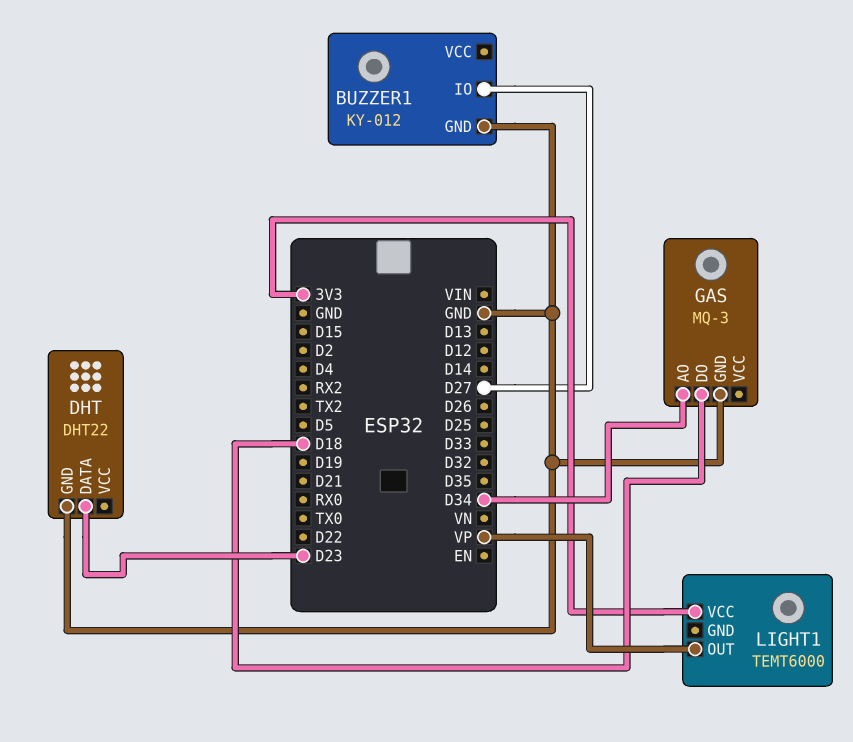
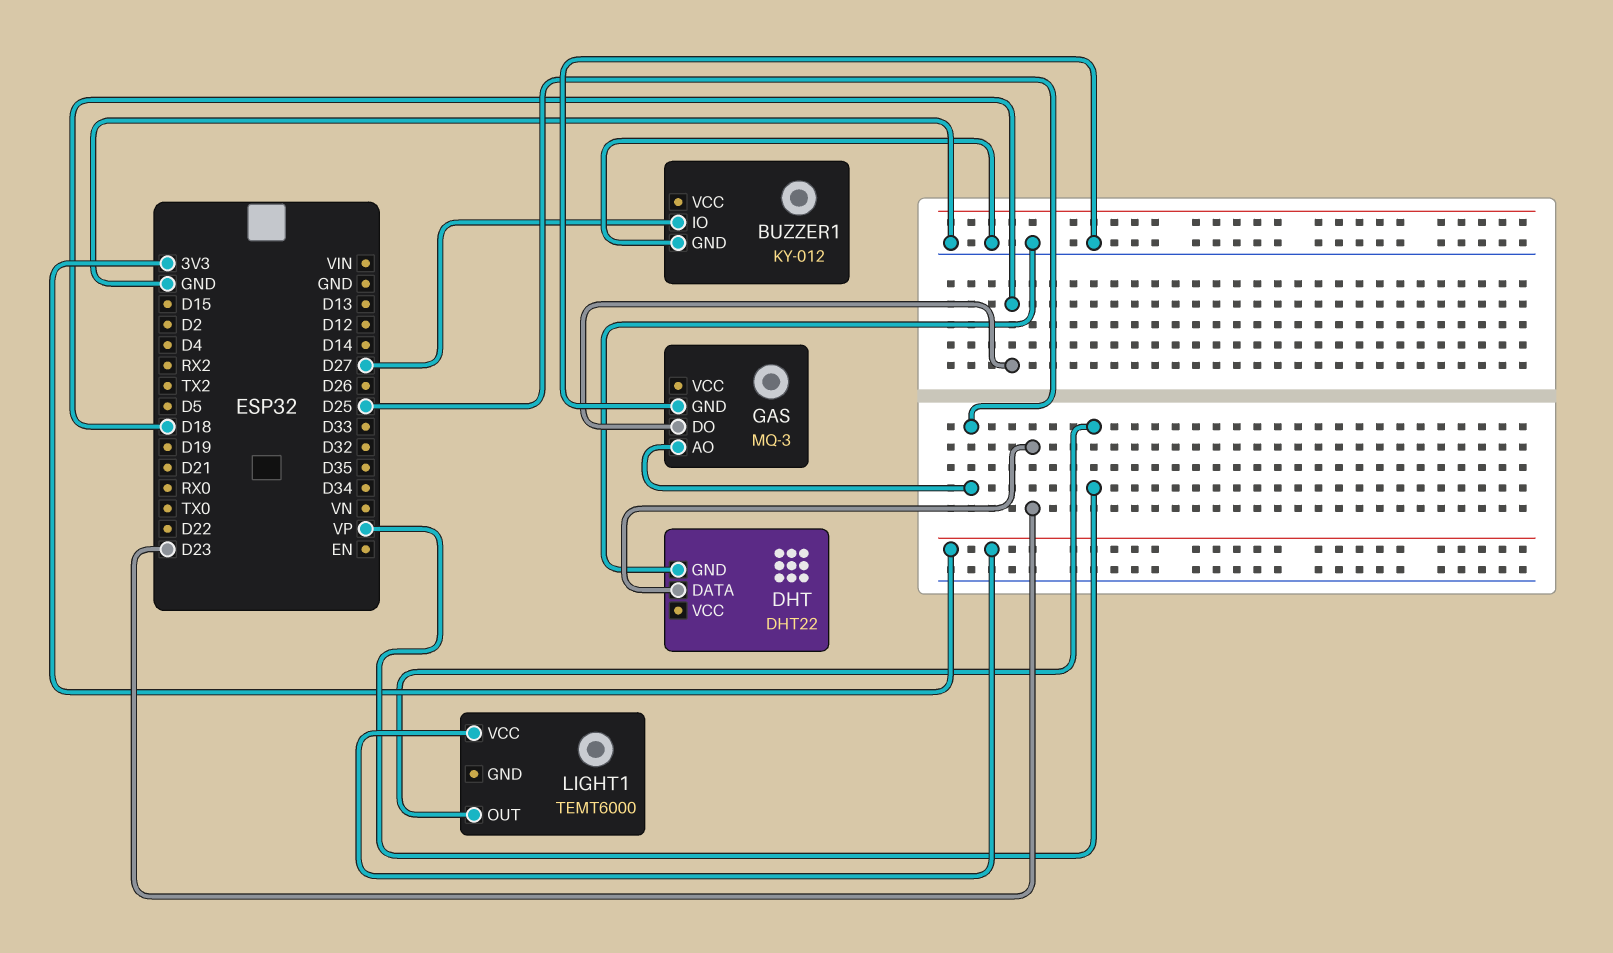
GAS pin AO: D34 -> D25

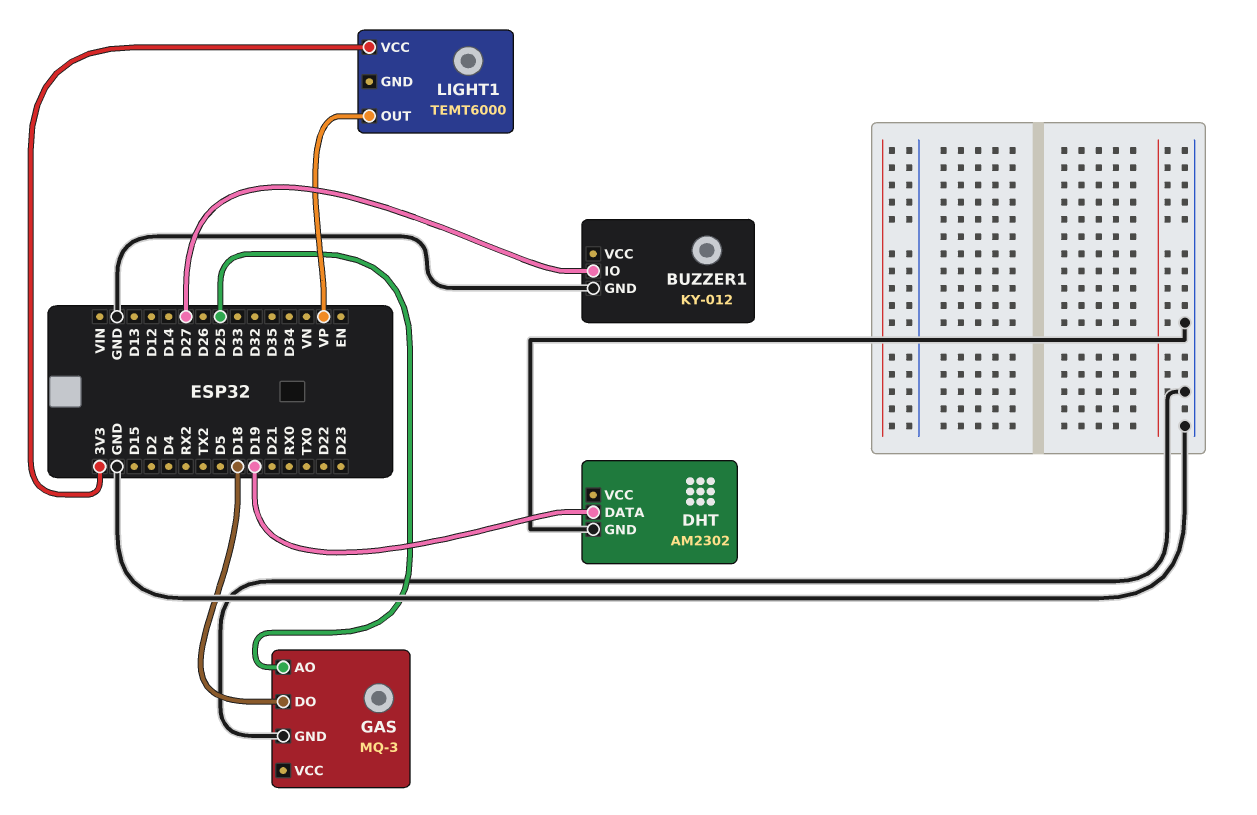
DHT: DHT22 -> AM2302
DHT pin DATA: D23 -> D19

